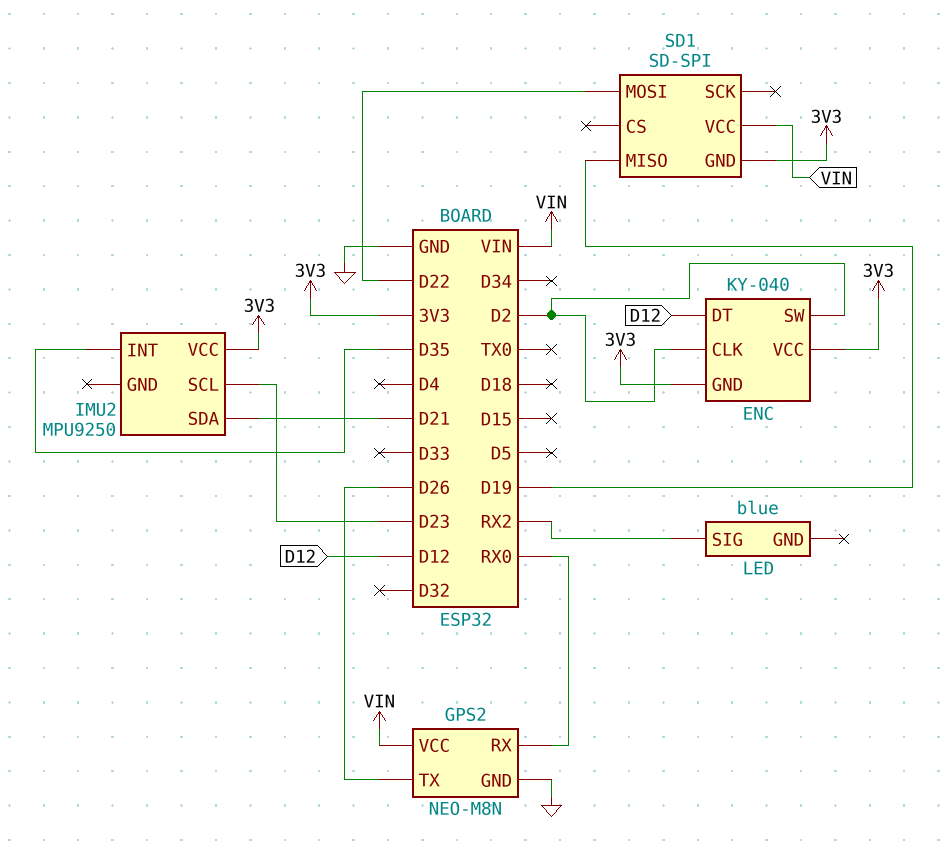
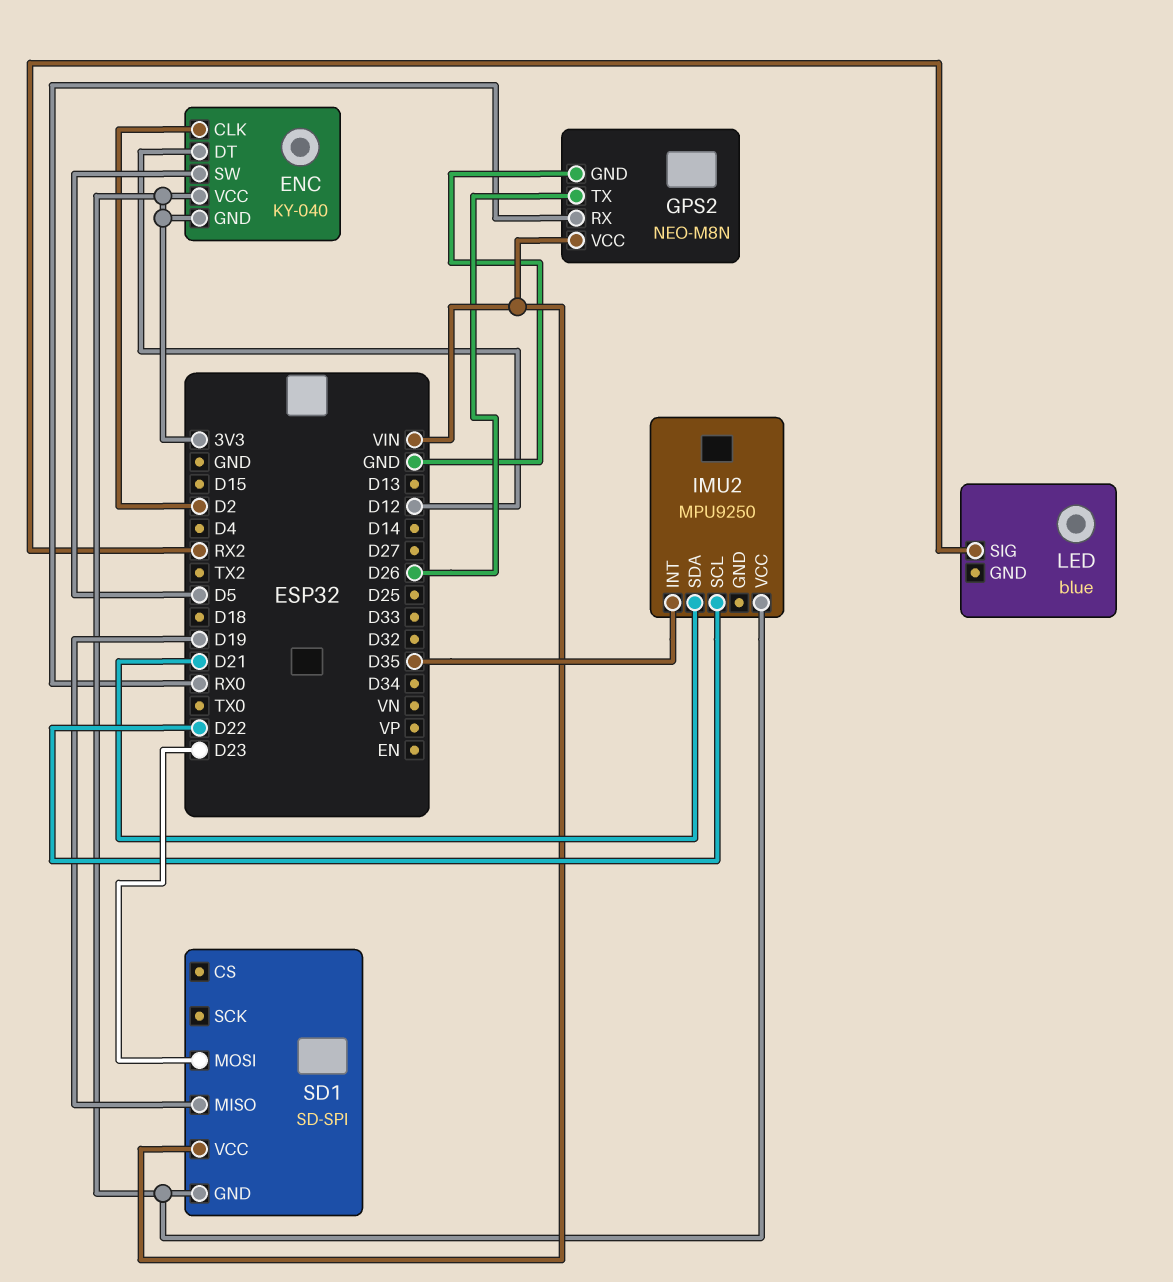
ENC pin SW: D2 -> D5
IMU2 pin SCL: D23 -> D22
SD1 pin MOSI: D22 -> D23

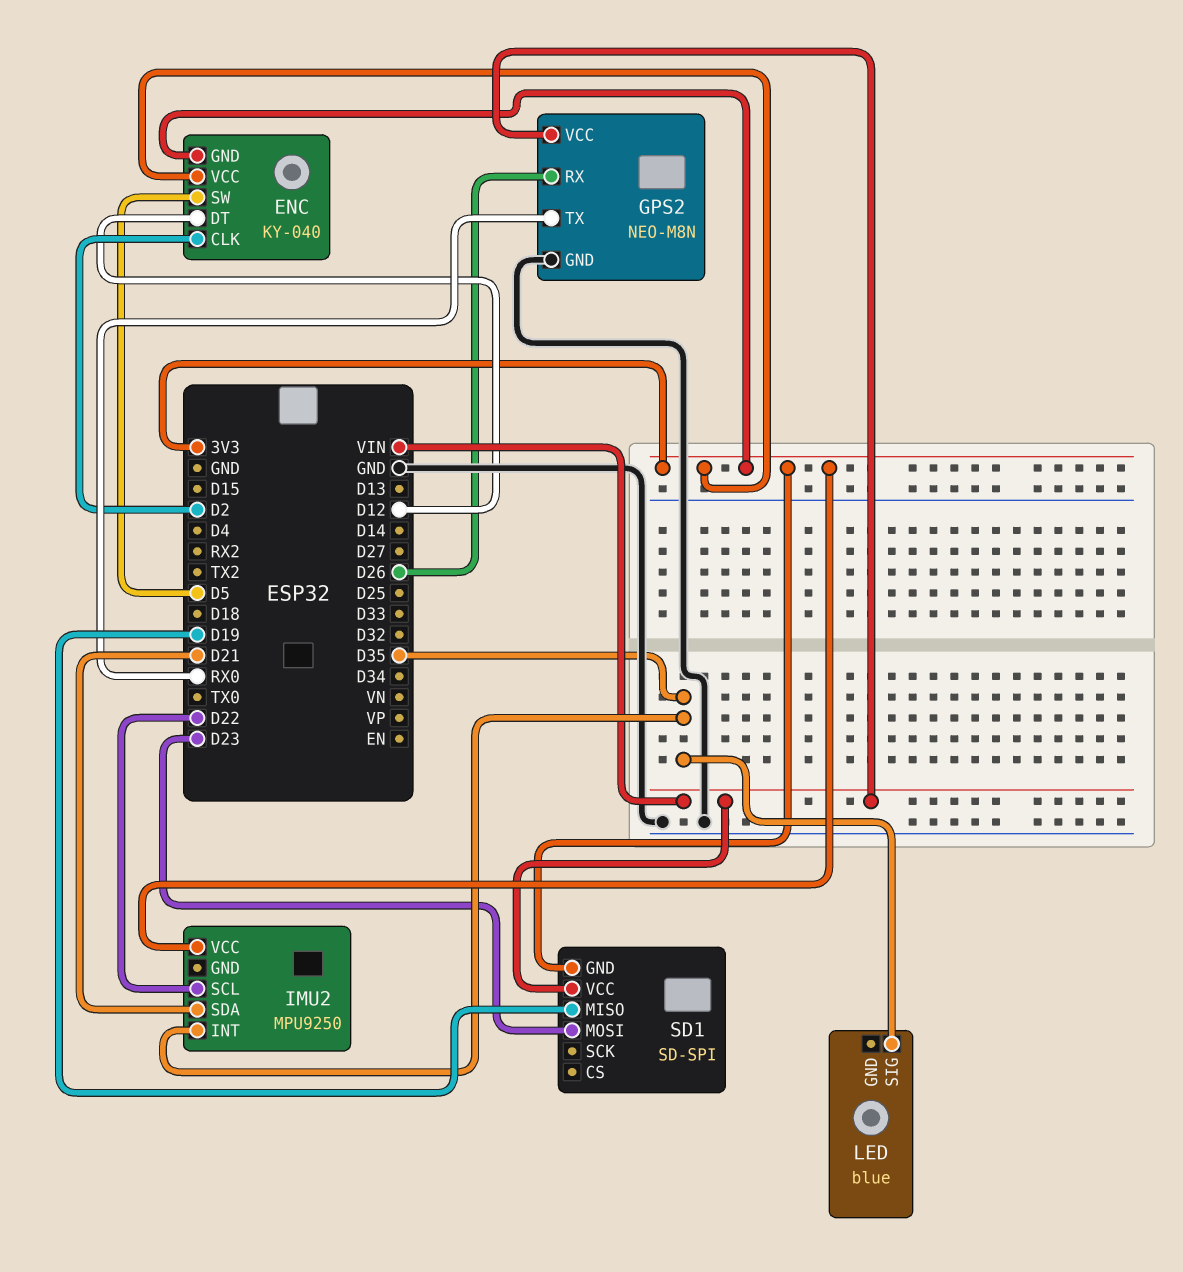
GPS2 pin RX: RX0 -> D26
GPS2 pin TX: D26 -> RX0
LED pin SIG: RX2 -> D35

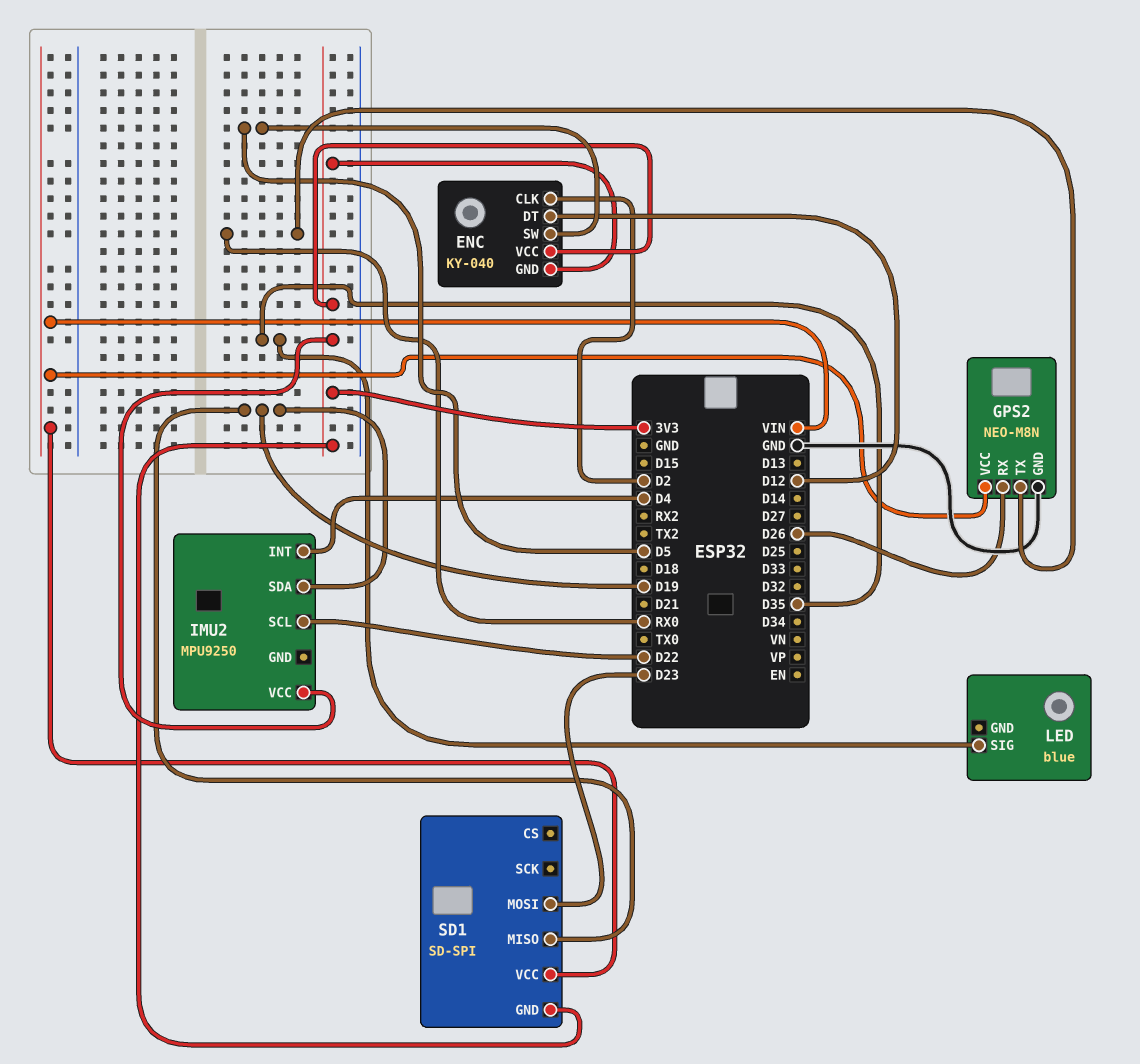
IMU2 pin INT: D35 -> D4
IMU2 pin SDA: D21 -> D19

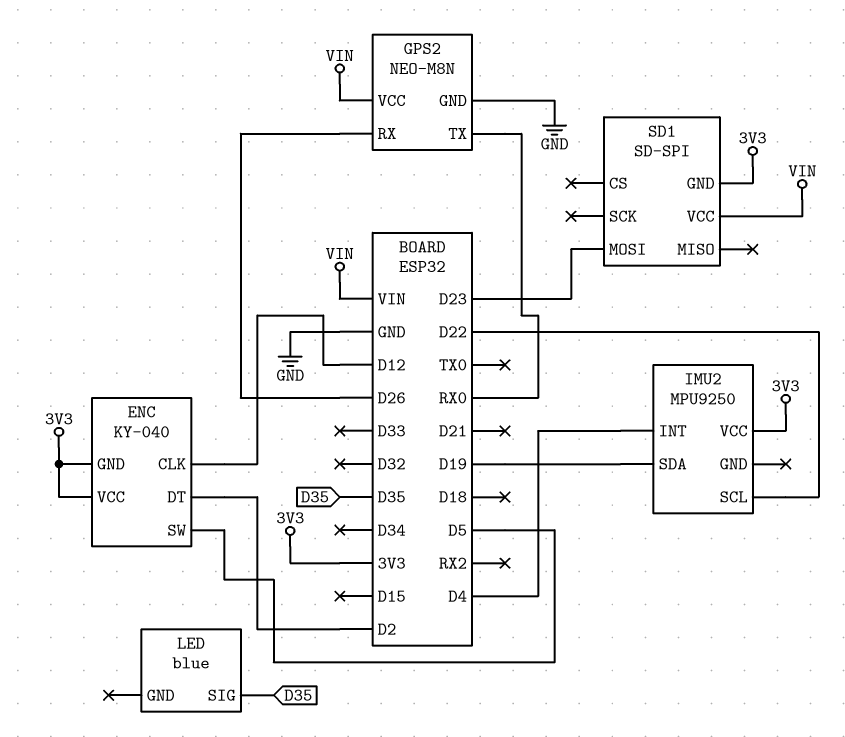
ENC pin CLK: D2 -> D12
ENC pin DT: D12 -> D2
SD1 pin MISO: D19 -> none

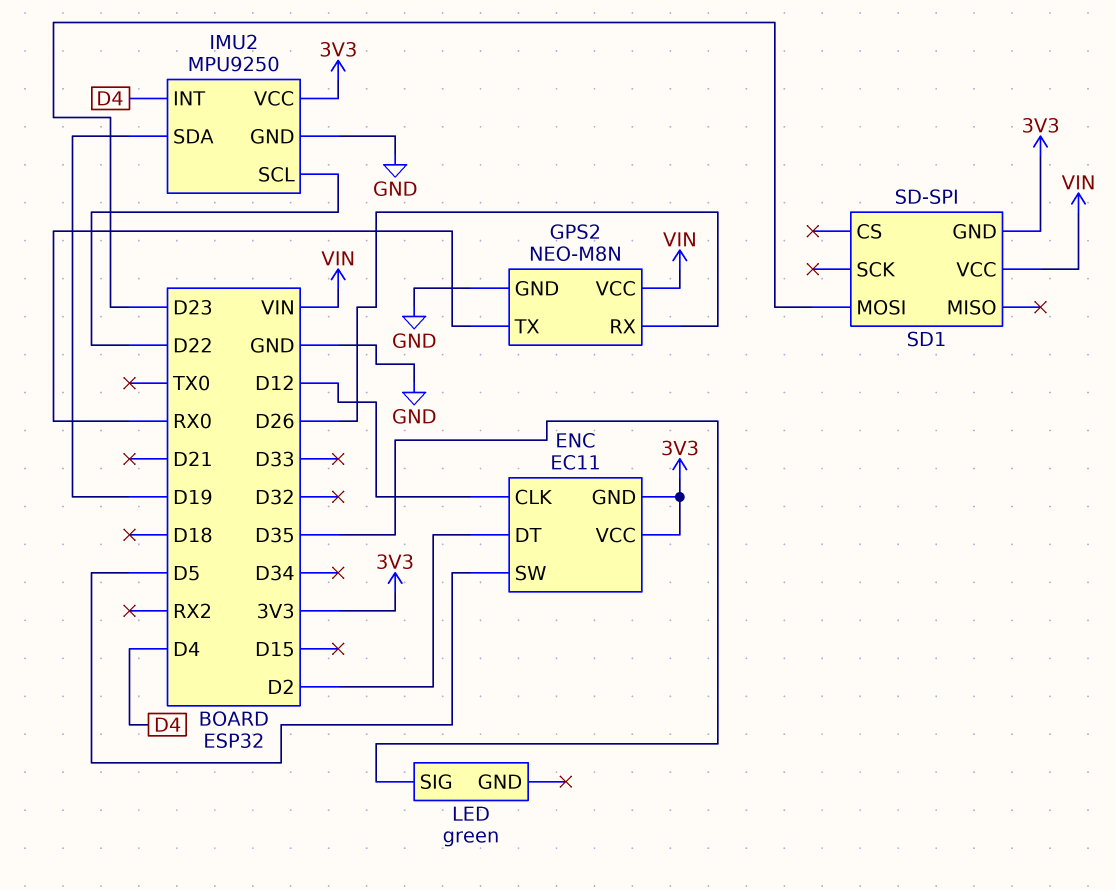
ENC: KY-040 -> EC11
IMU2 pin GND: none -> GND
LED: blue -> green

